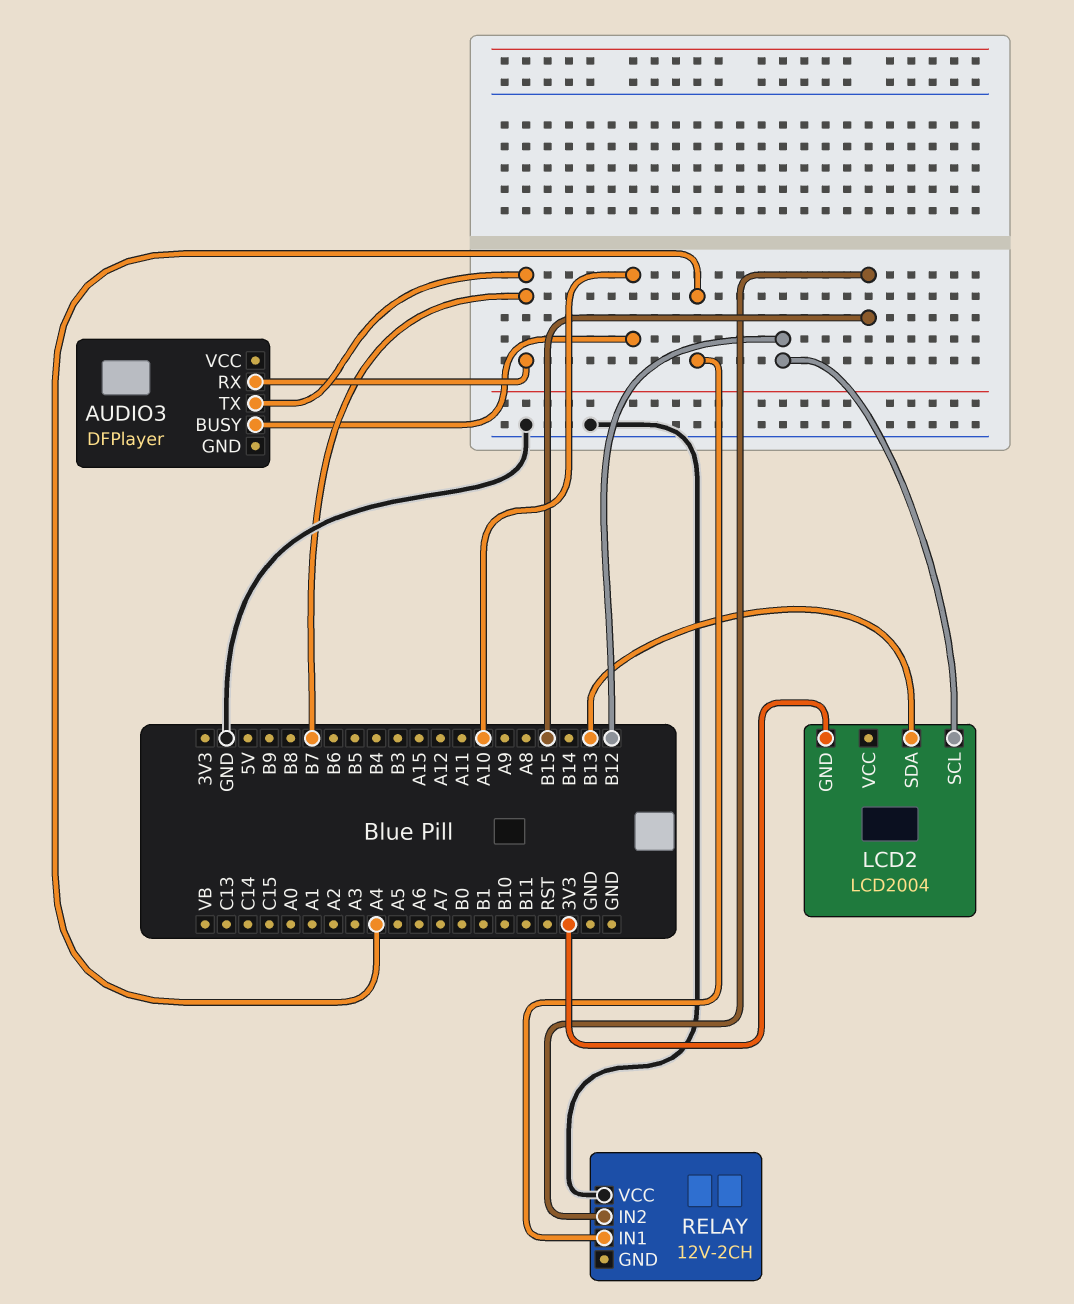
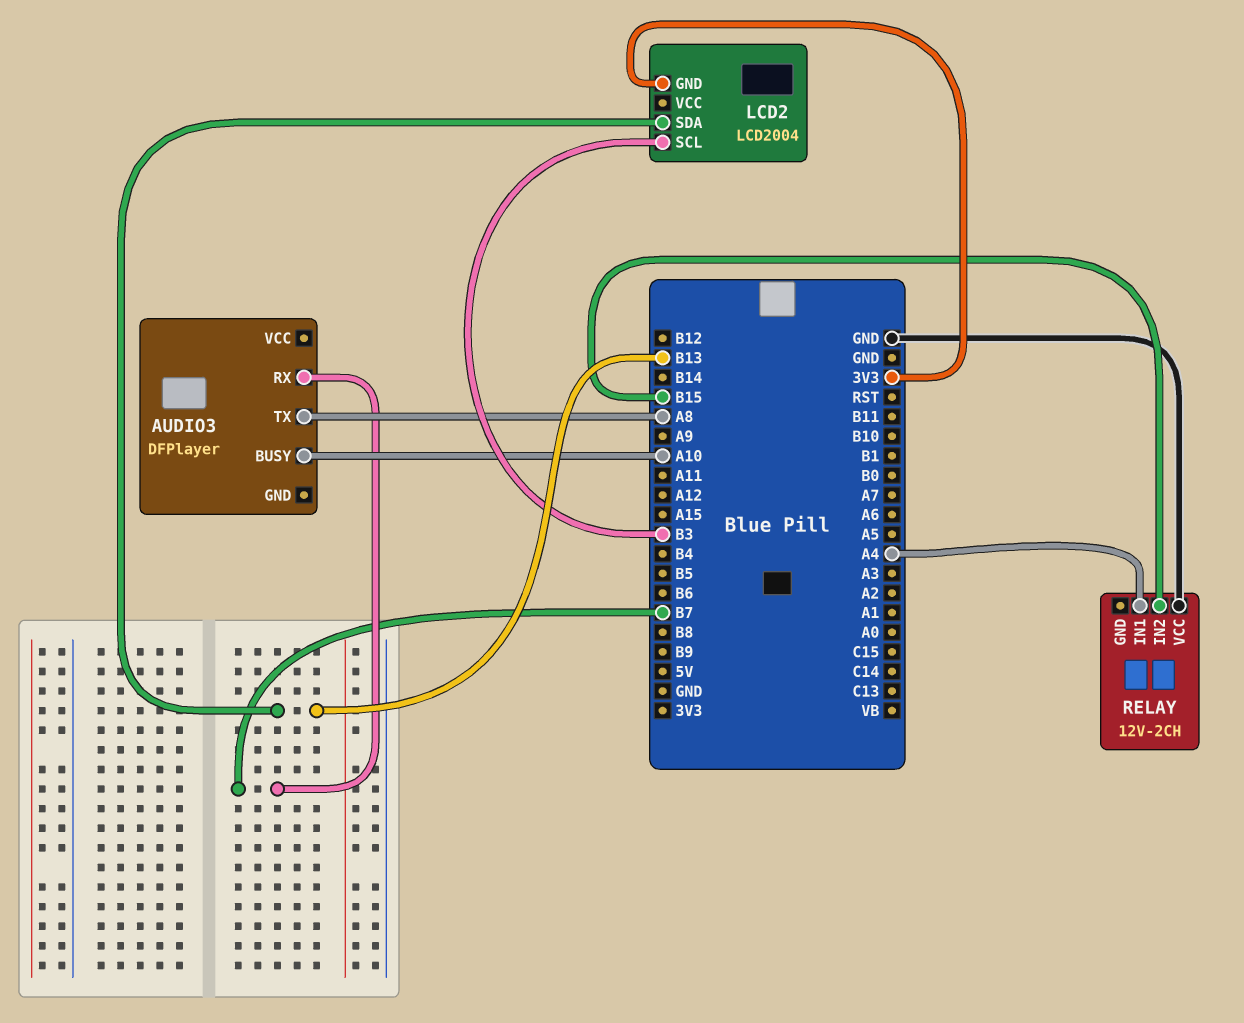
AUDIO3 pin TX: B7 -> A8
LCD2 pin SCL: B12 -> B3

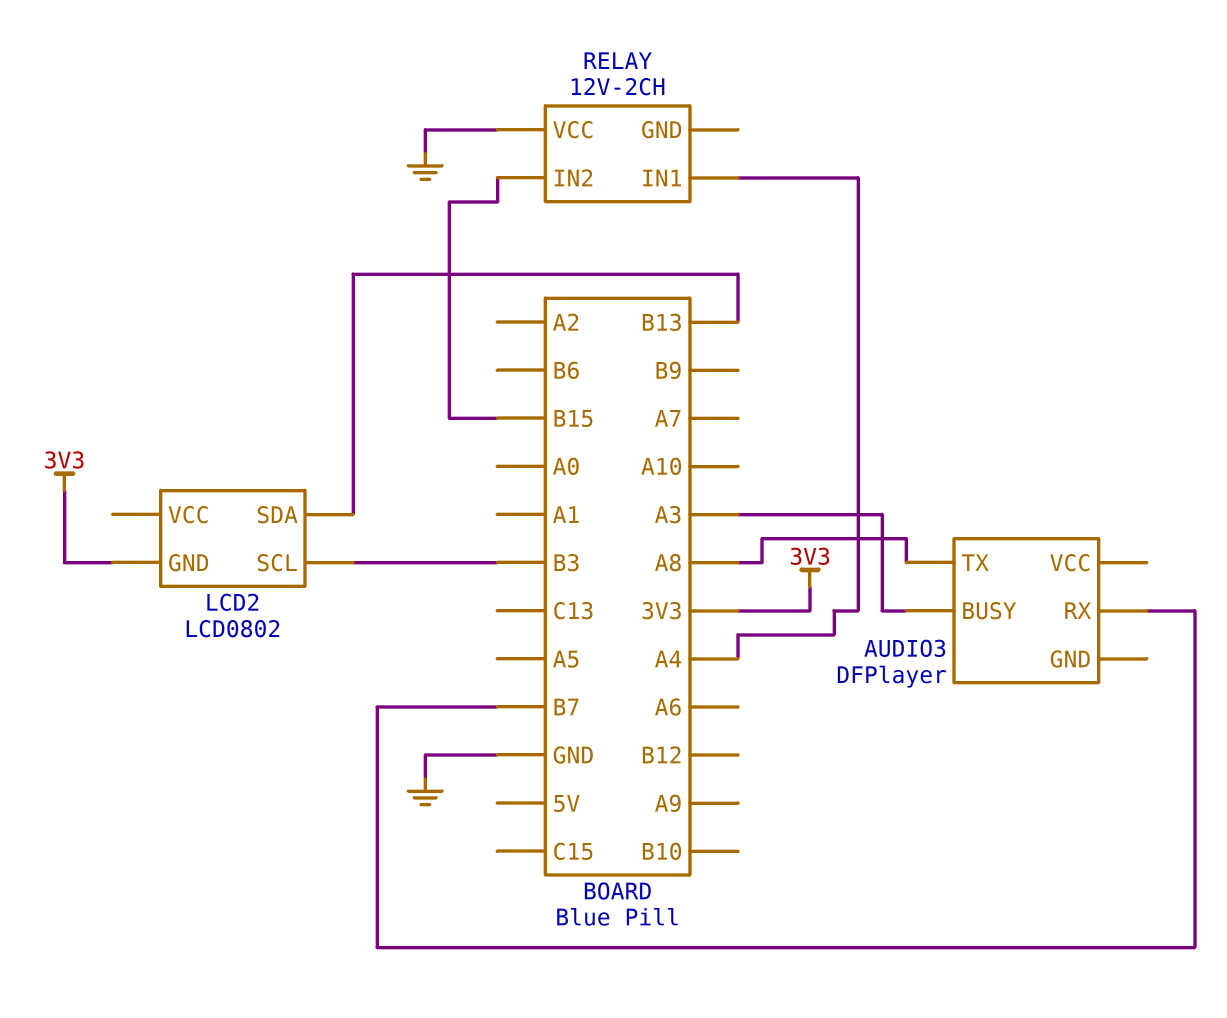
AUDIO3 pin BUSY: A10 -> A3
LCD2: LCD2004 -> LCD0802

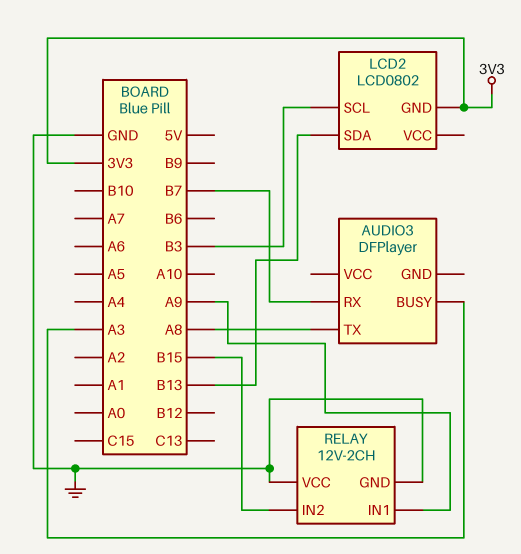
RELAY pin GND: none -> GND
RELAY pin IN1: A4 -> A9

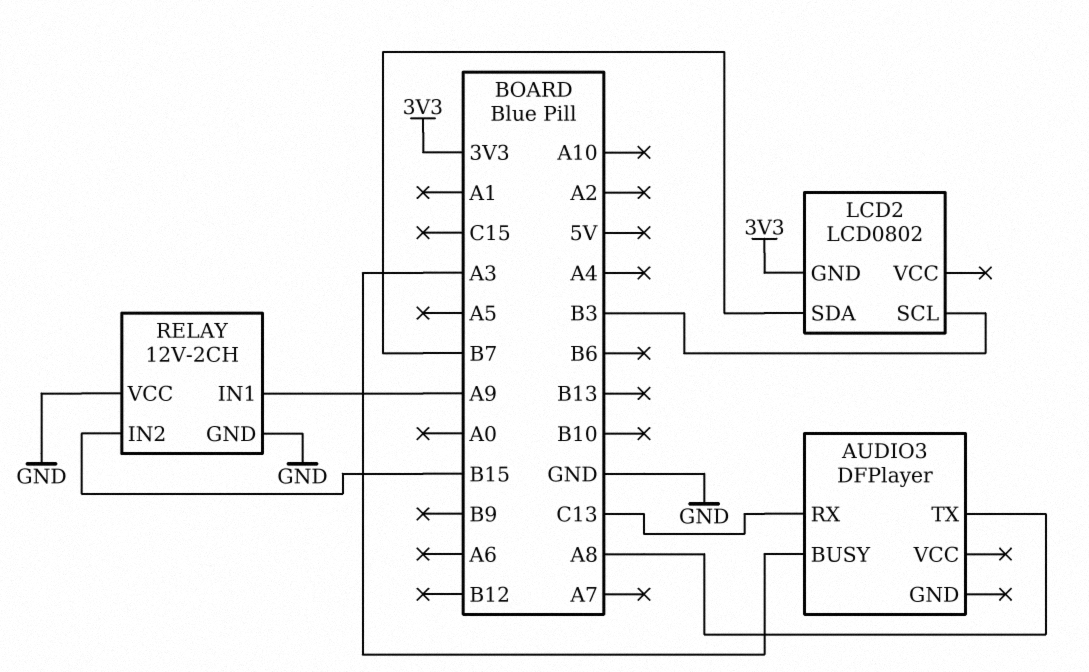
AUDIO3 pin RX: B7 -> C13
LCD2 pin SDA: B13 -> B7

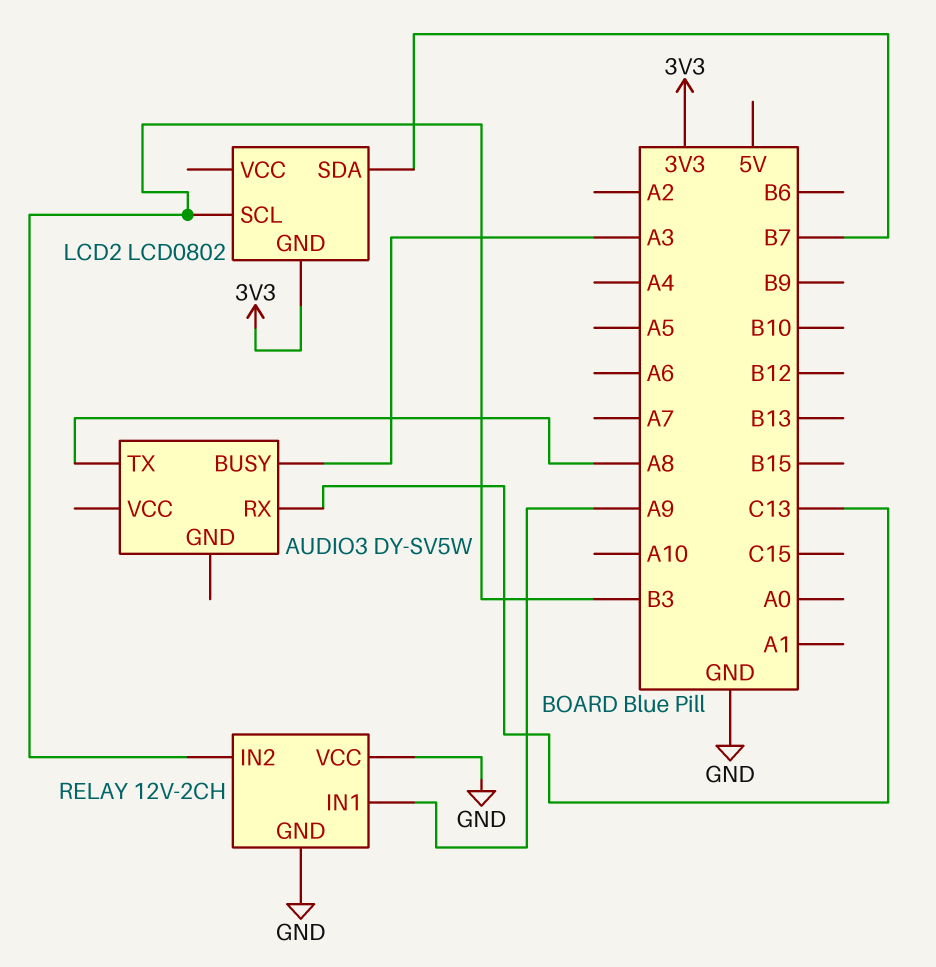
AUDIO3: DFPlayer -> DY-SV5W
RELAY pin IN2: B15 -> B3

